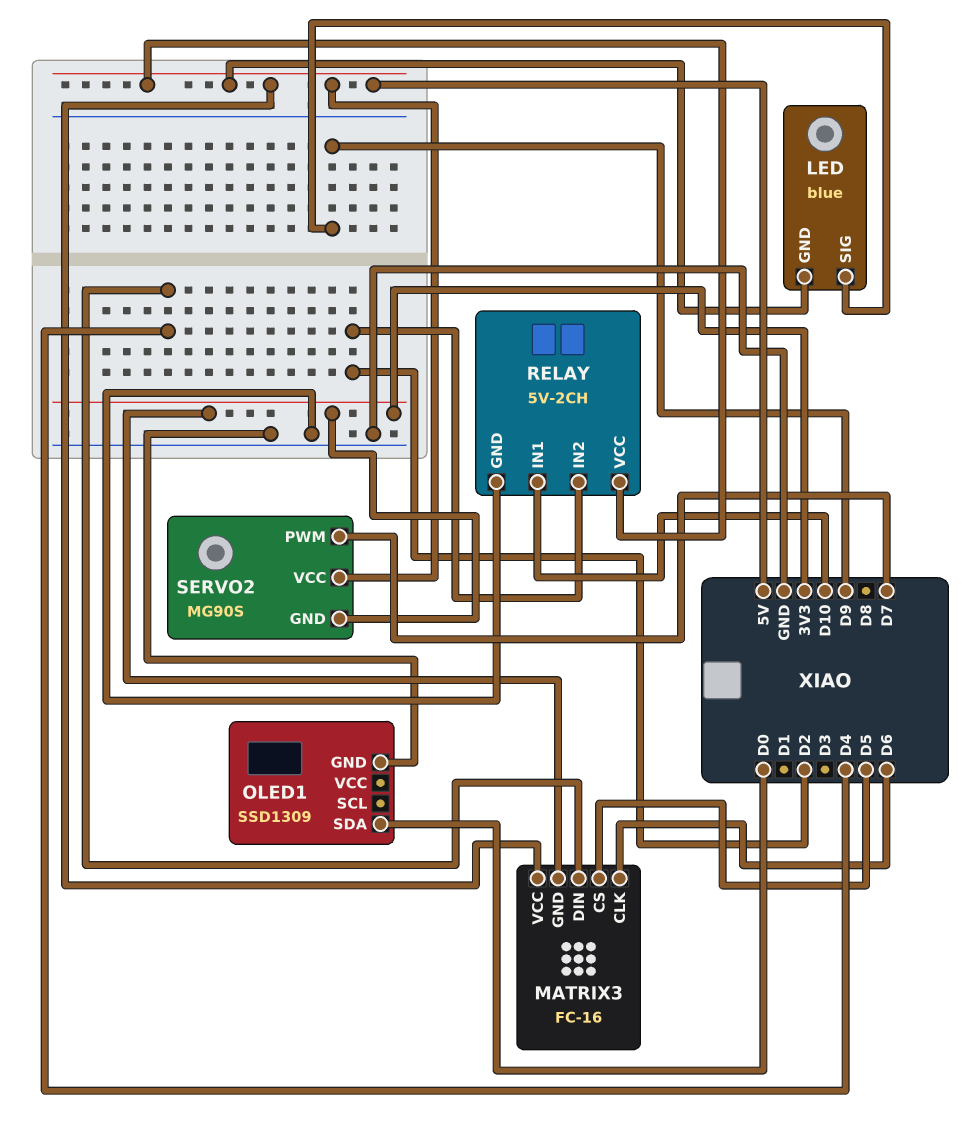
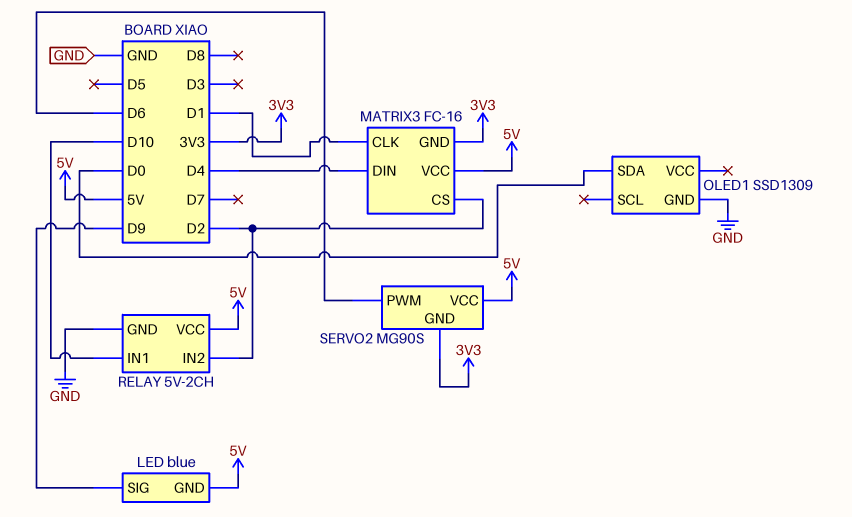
MATRIX3 pin CLK: D6 -> D1
MATRIX3 pin CS: D5 -> D2
SERVO2 pin PWM: D7 -> D6

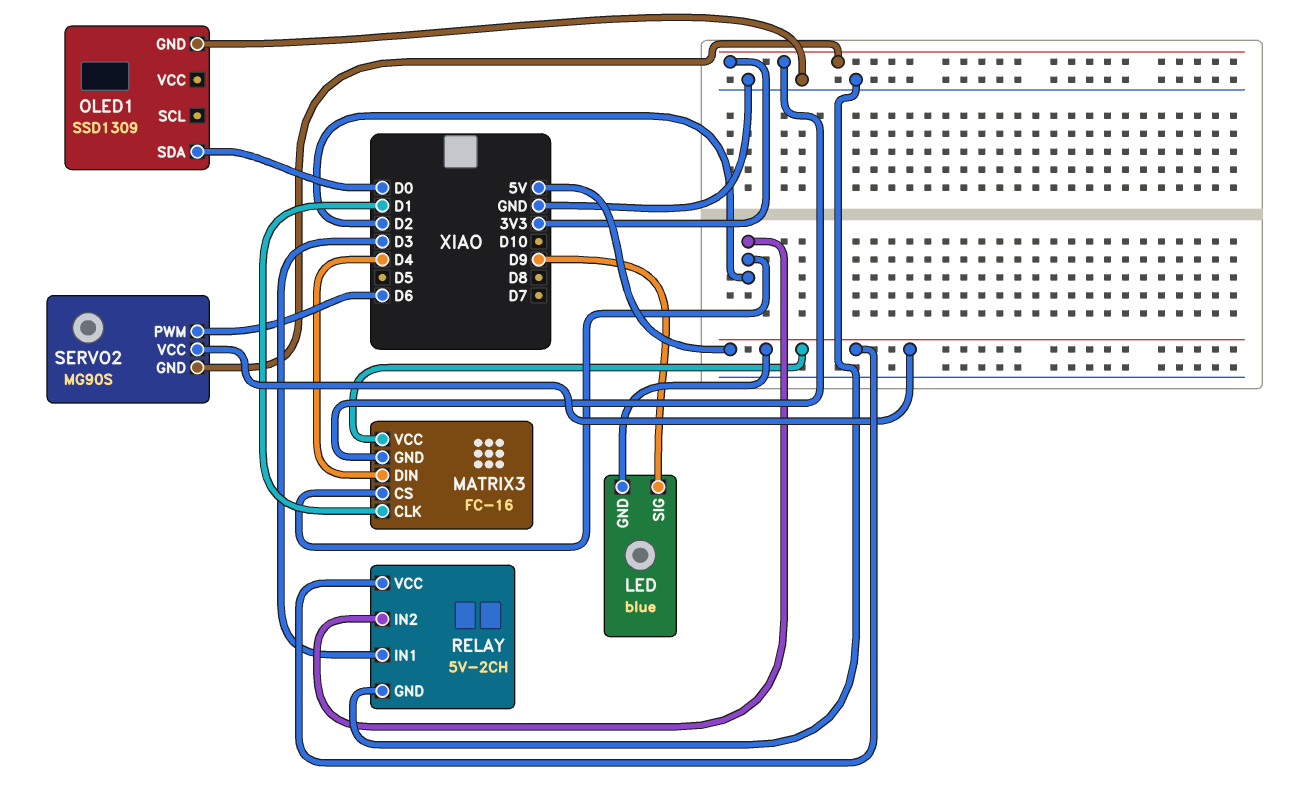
RELAY pin IN1: D10 -> D3

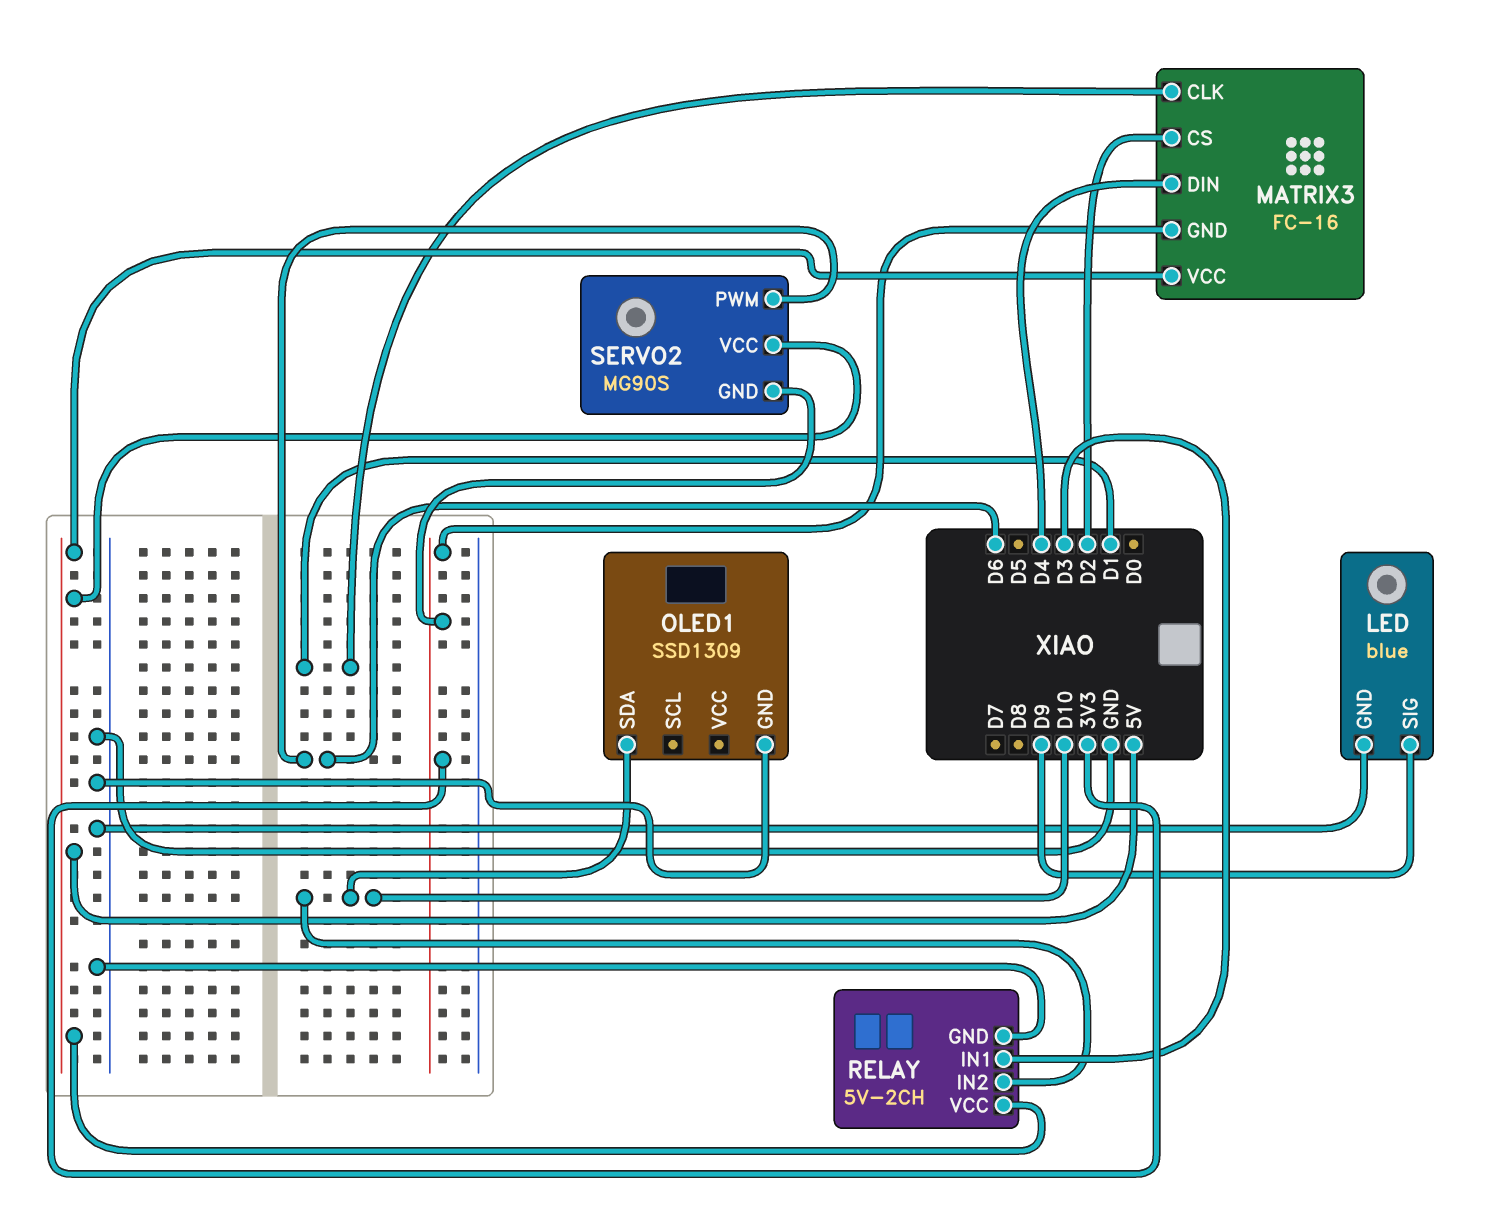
LED pin GND: 5V -> GND
OLED1 pin SDA: D0 -> D10
RELAY pin IN2: D2 -> D10

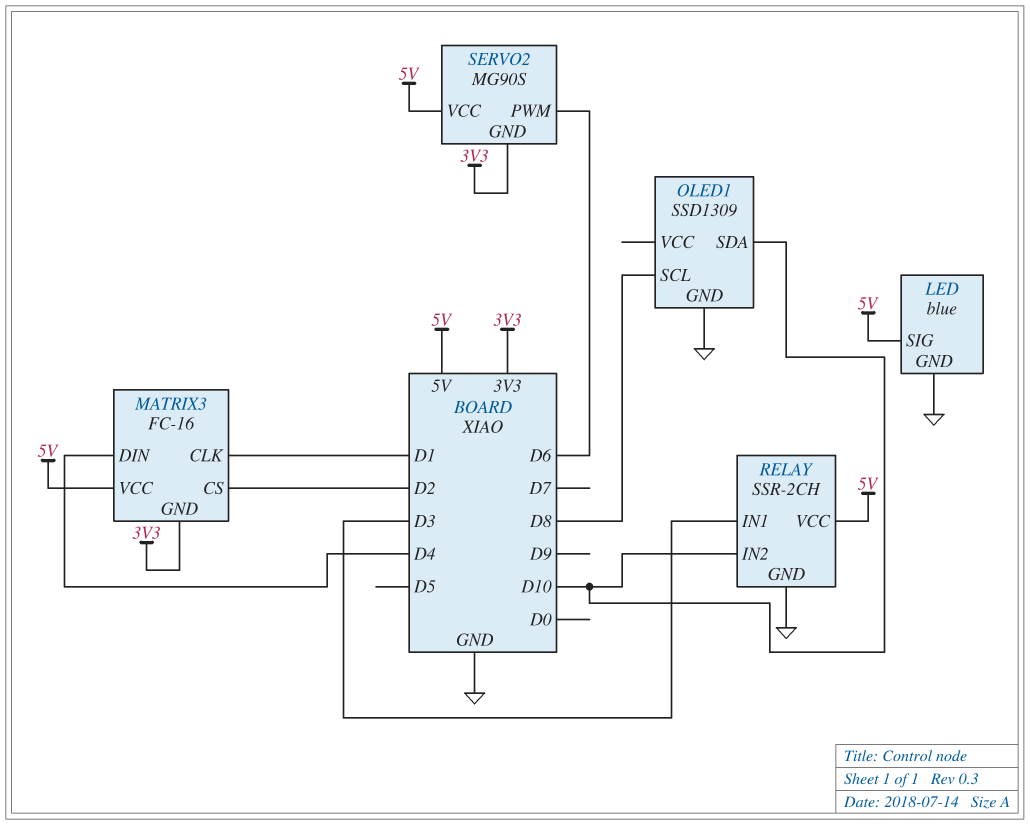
LED pin SIG: D9 -> 5V
OLED1 pin SCL: none -> D8
RELAY: 5V-2CH -> SSR-2CH

